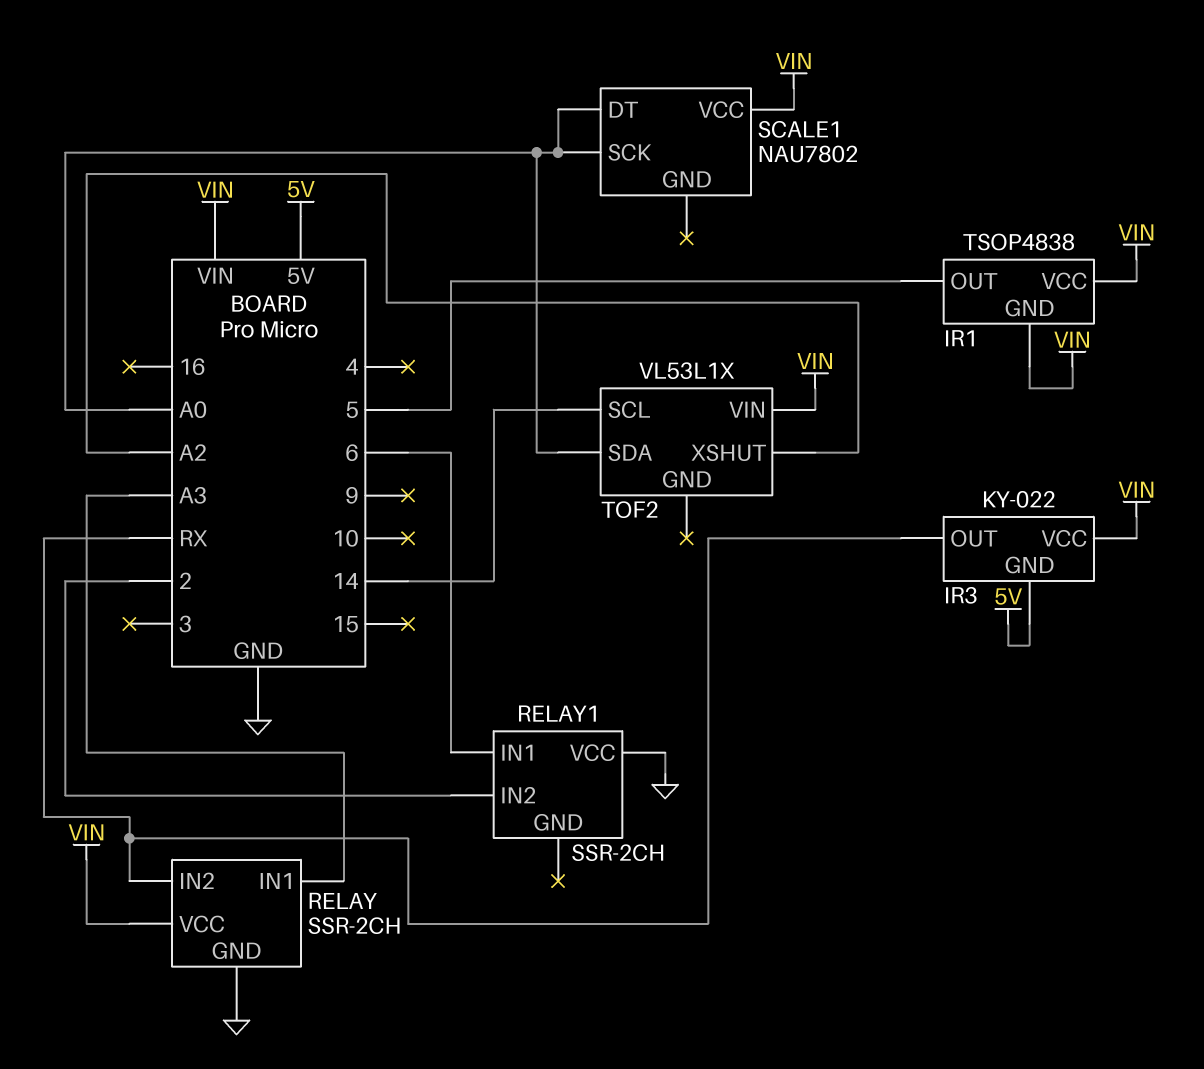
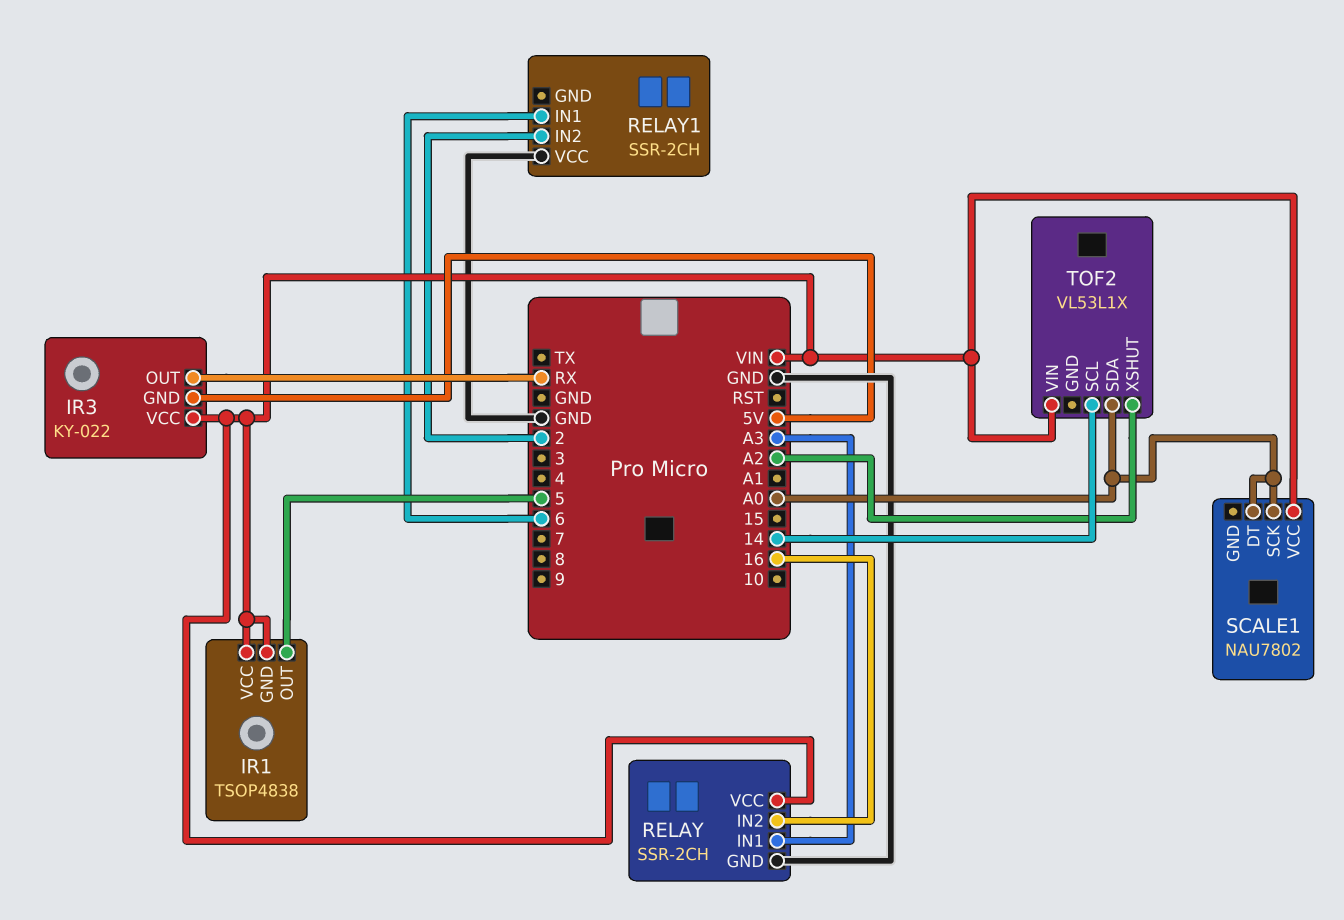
RELAY pin IN2: RX -> 16

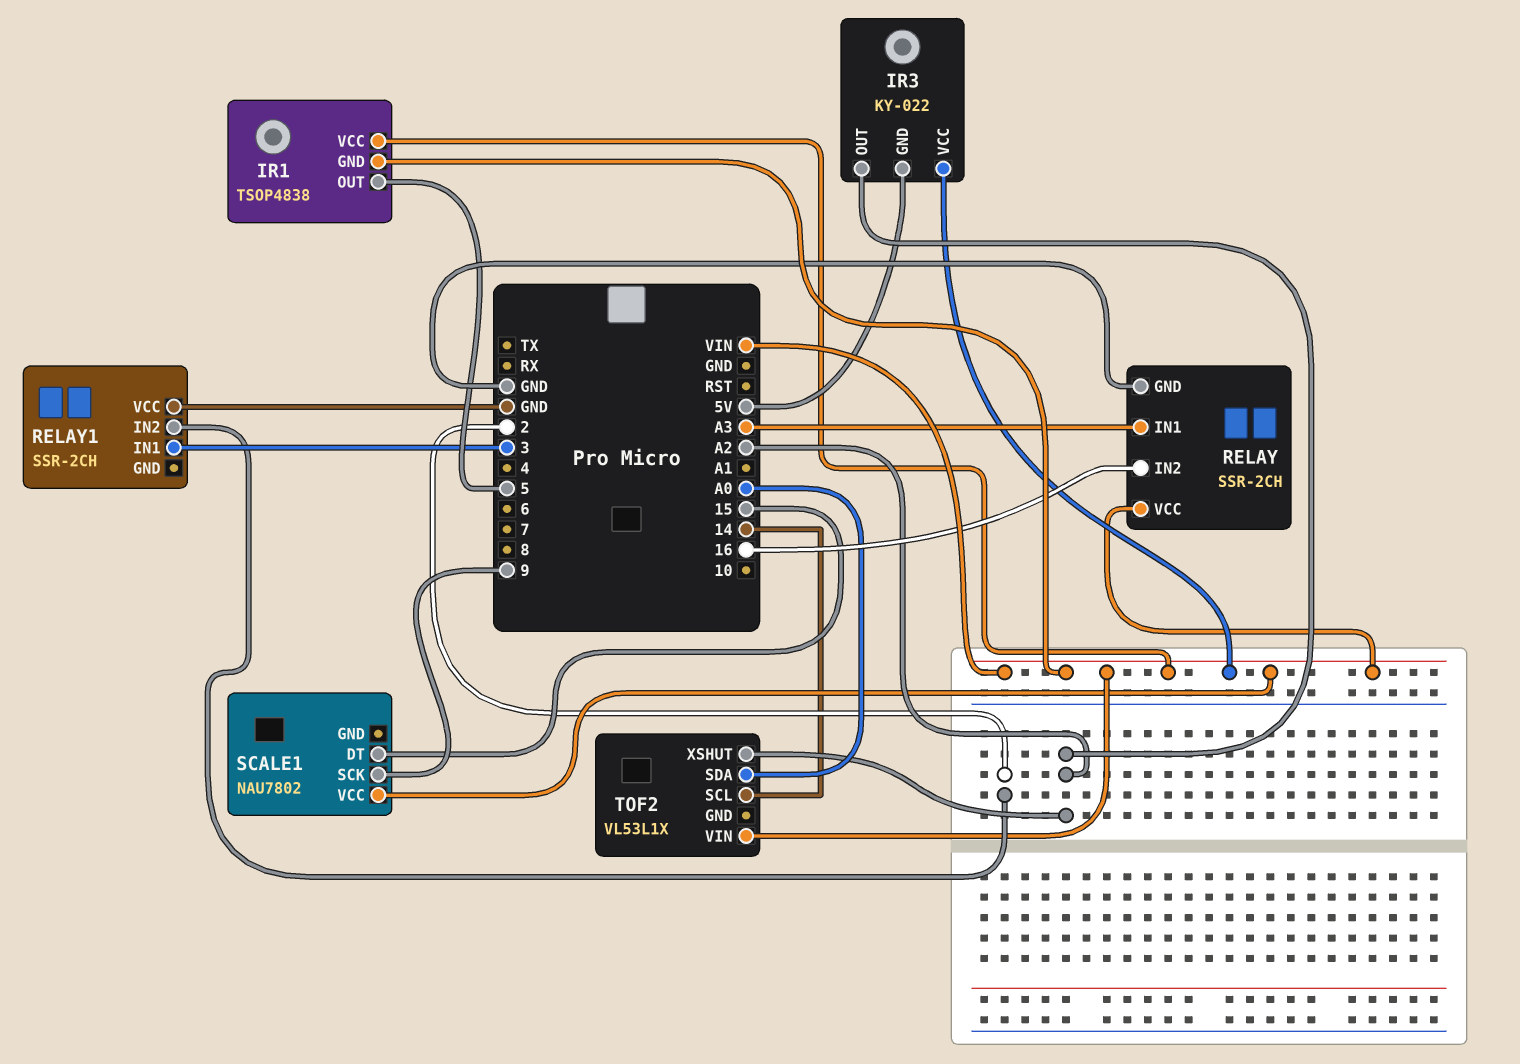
IR3 pin OUT: RX -> A2
RELAY1 pin IN1: 6 -> 3
SCALE1 pin DT: A0 -> 15
SCALE1 pin SCK: A0 -> 9

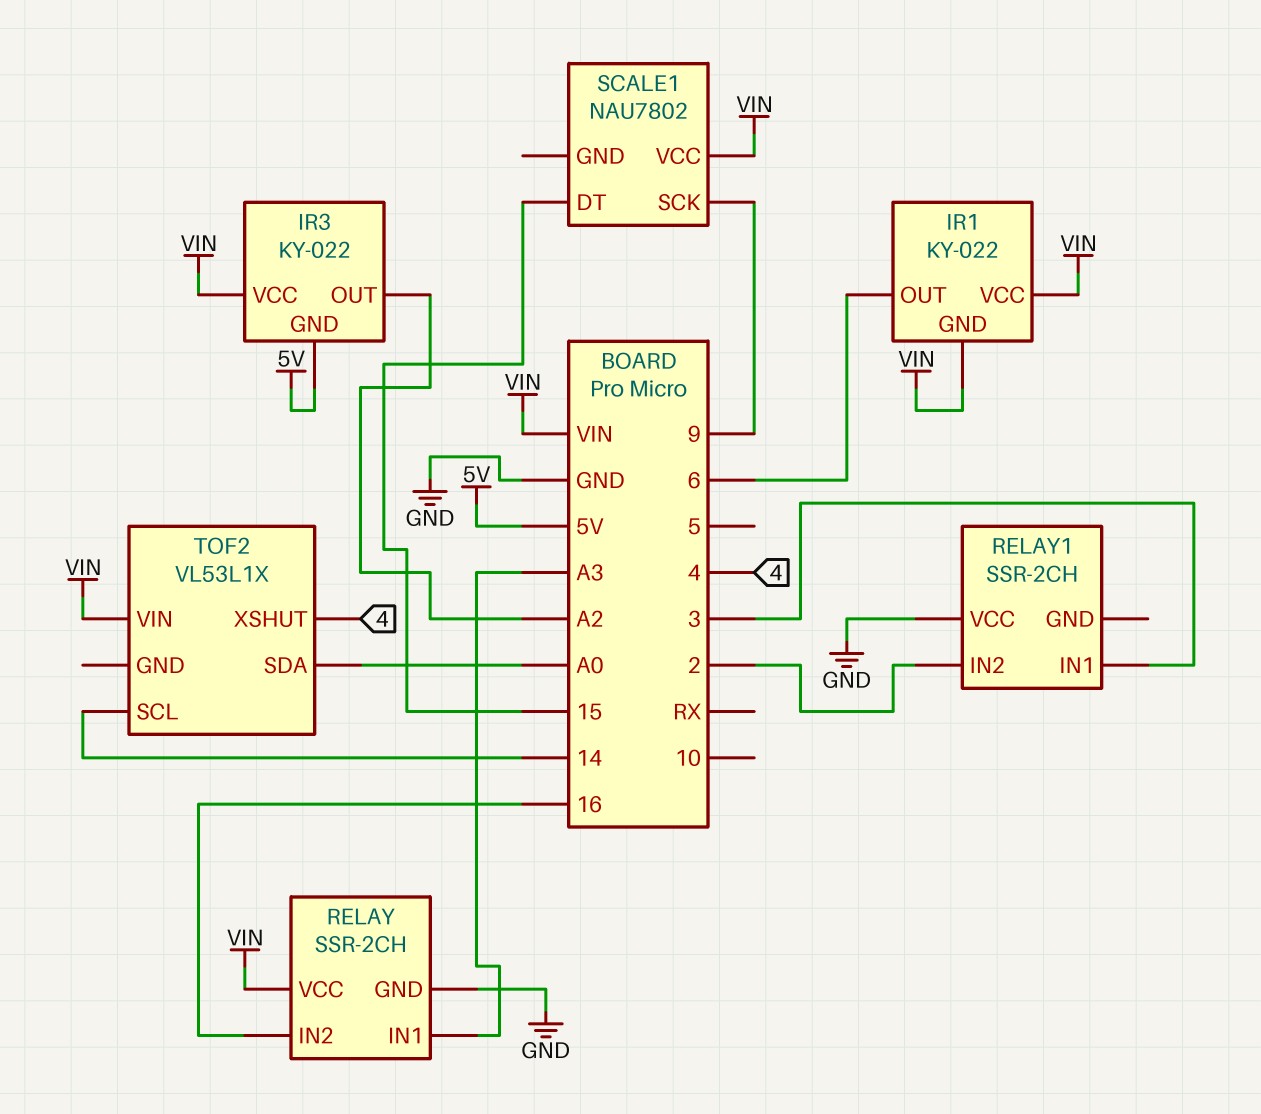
IR1: TSOP4838 -> KY-022
IR1 pin OUT: 5 -> 6
TOF2 pin XSHUT: A2 -> 4

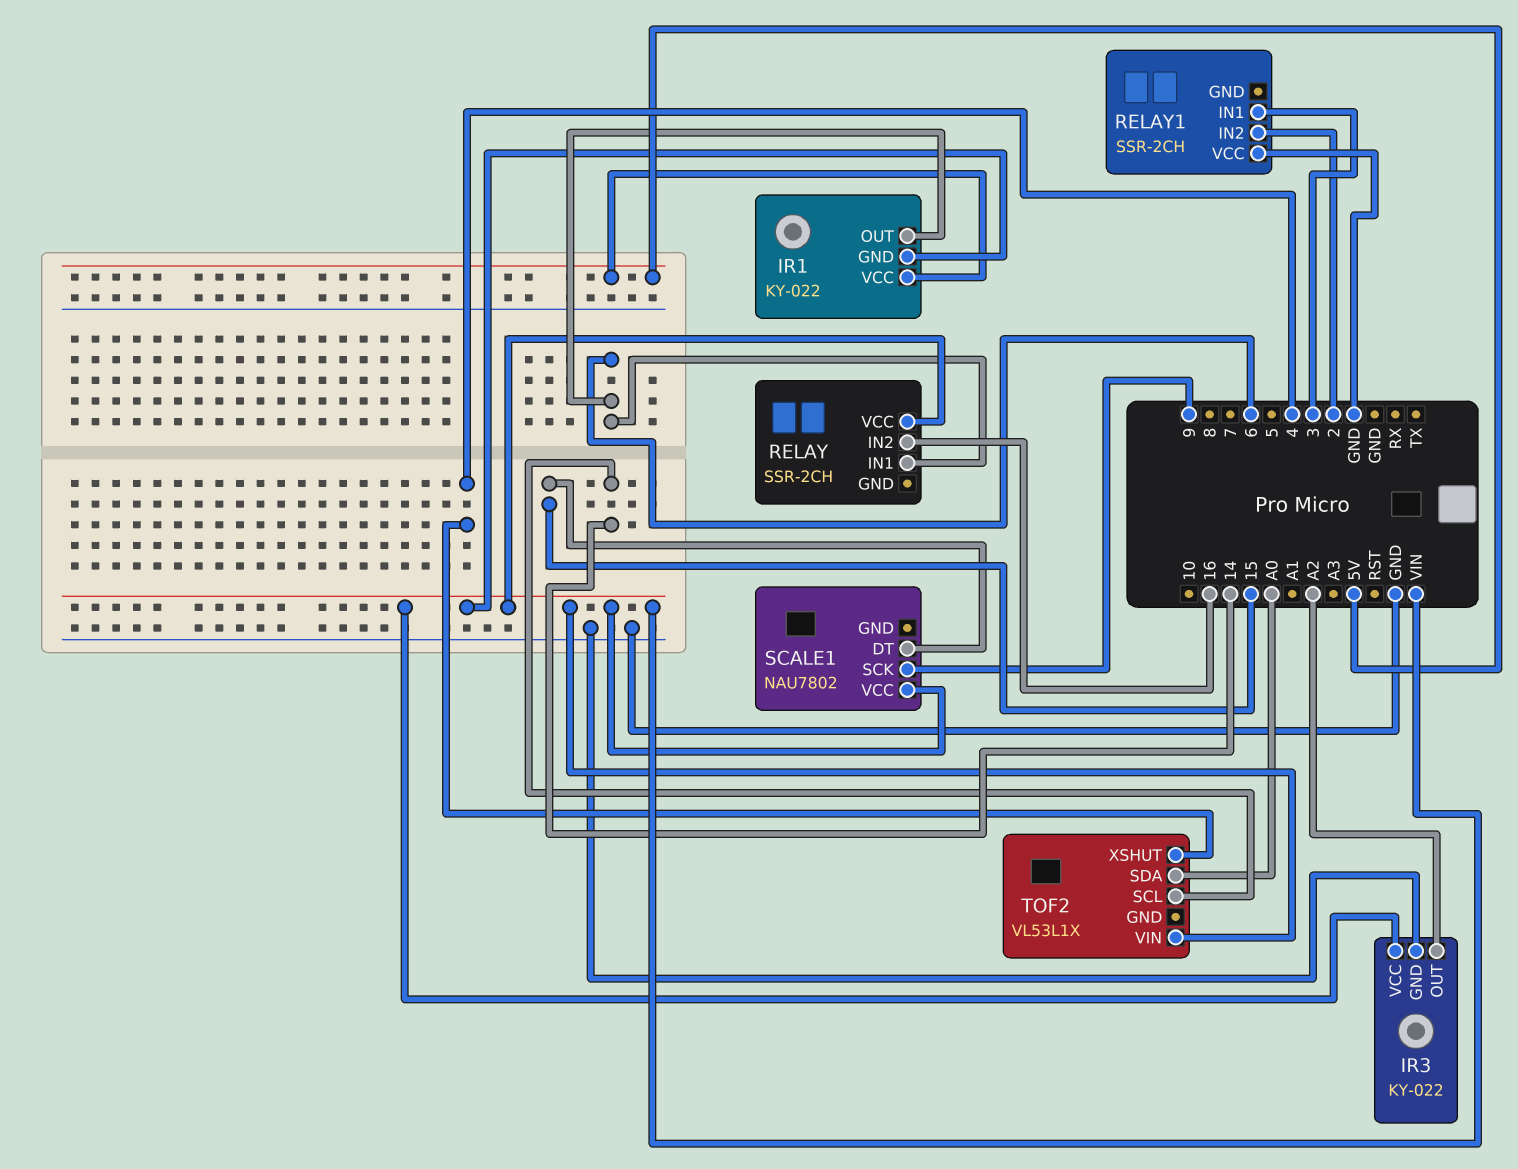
IR1 pin VCC: VIN -> 5V
IR3 pin GND: 5V -> GND
RELAY pin GND: GND -> none
RELAY pin IN1: A3 -> 6

